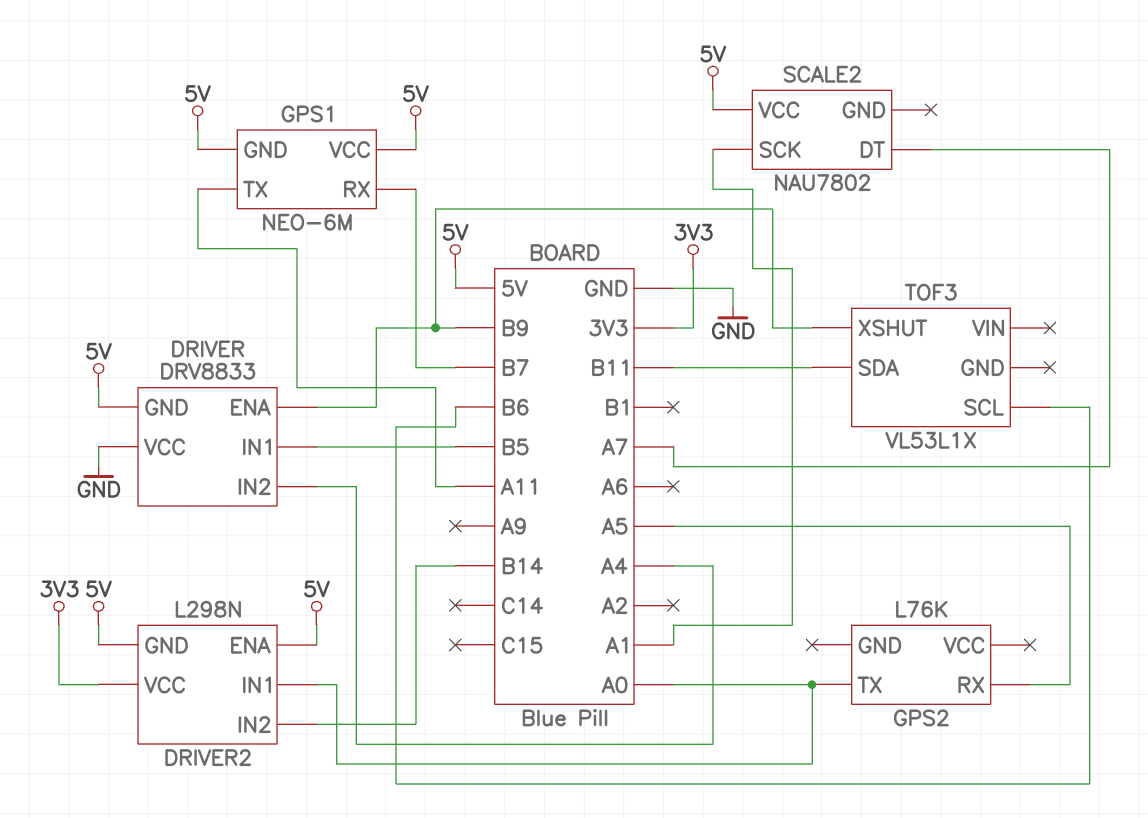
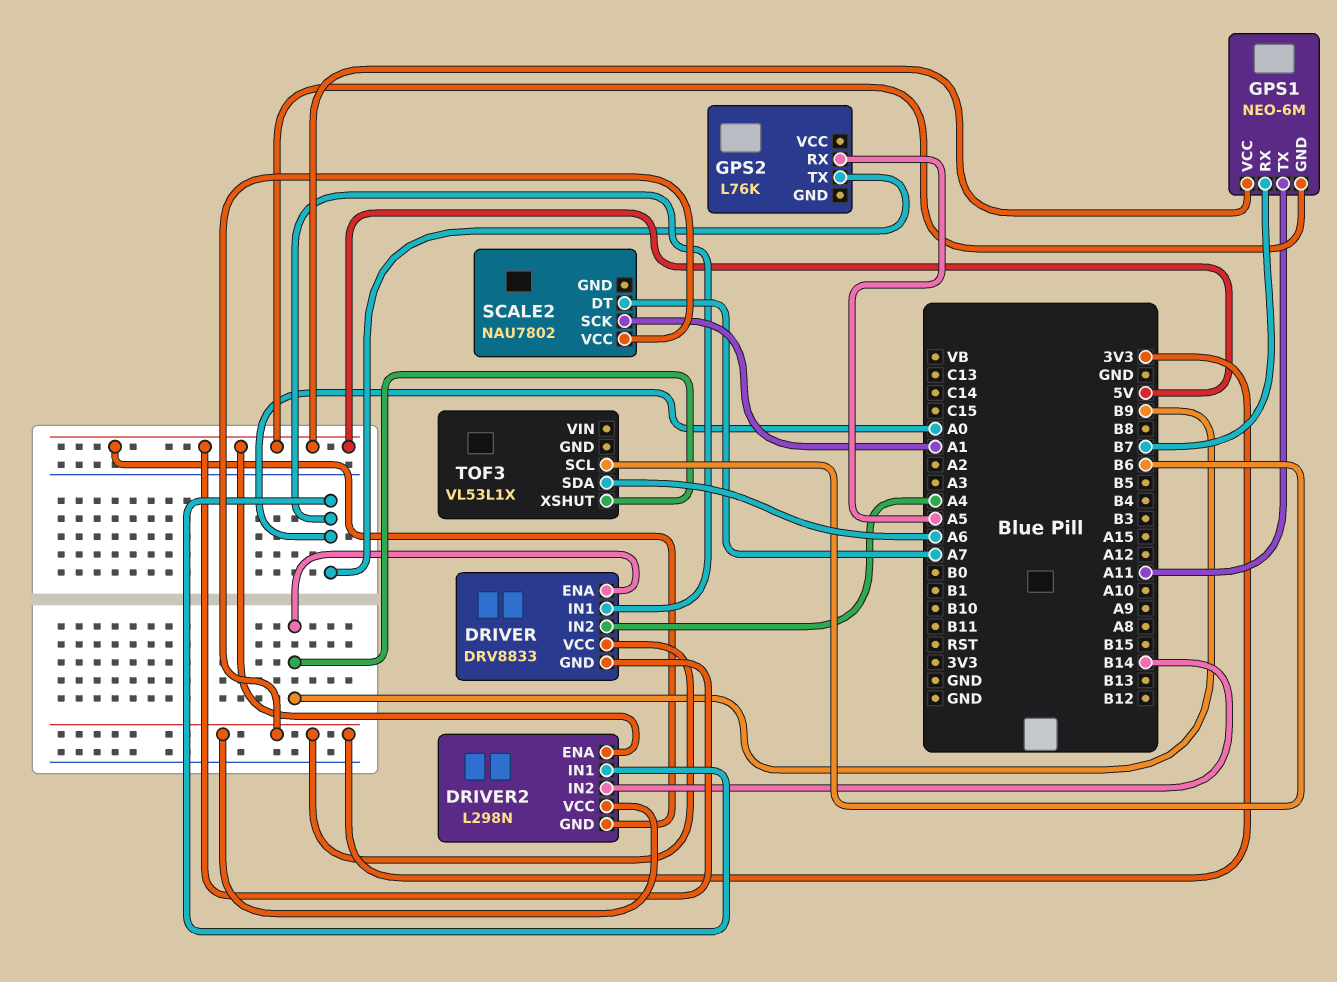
DRIVER pin IN1: B5 -> A0
DRIVER pin VCC: GND -> 3V3
SCALE2 pin VCC: 5V -> 3V3
TOF3 pin SDA: B11 -> A6

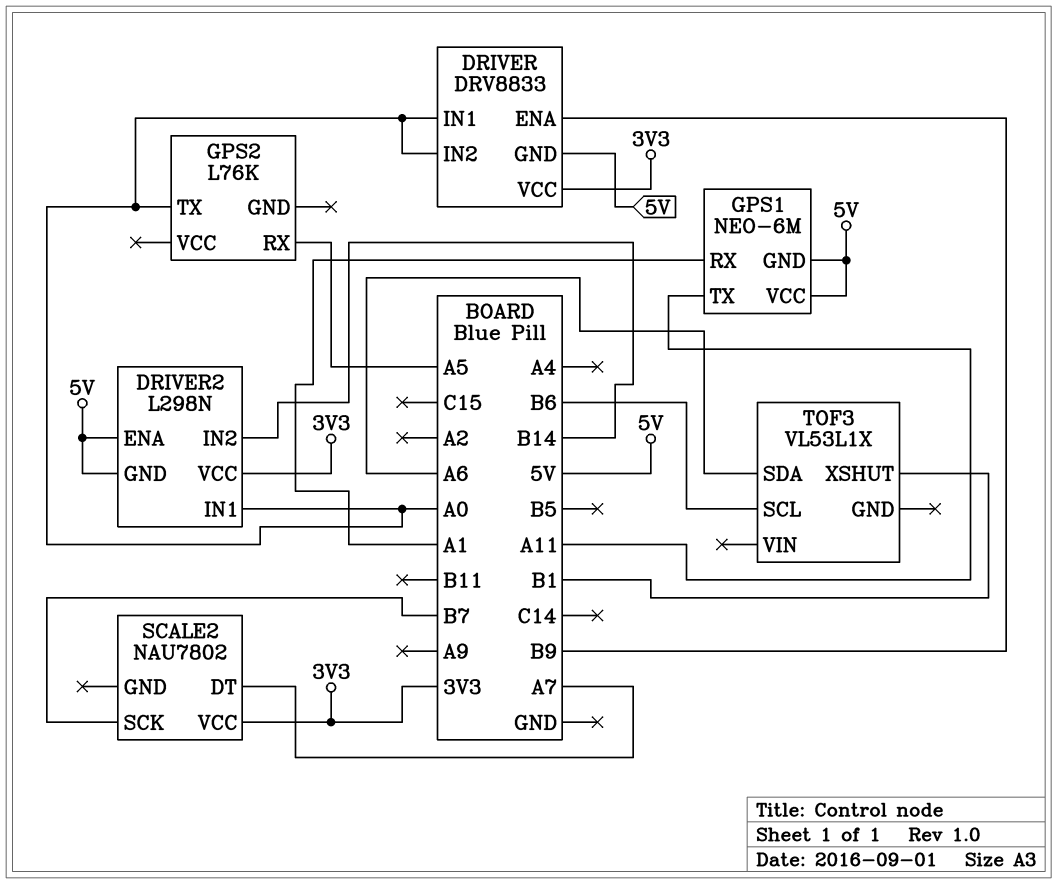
DRIVER pin IN2: A4 -> A0
GPS1 pin RX: B7 -> A1
SCALE2 pin SCK: A1 -> B7
TOF3 pin XSHUT: B9 -> B1

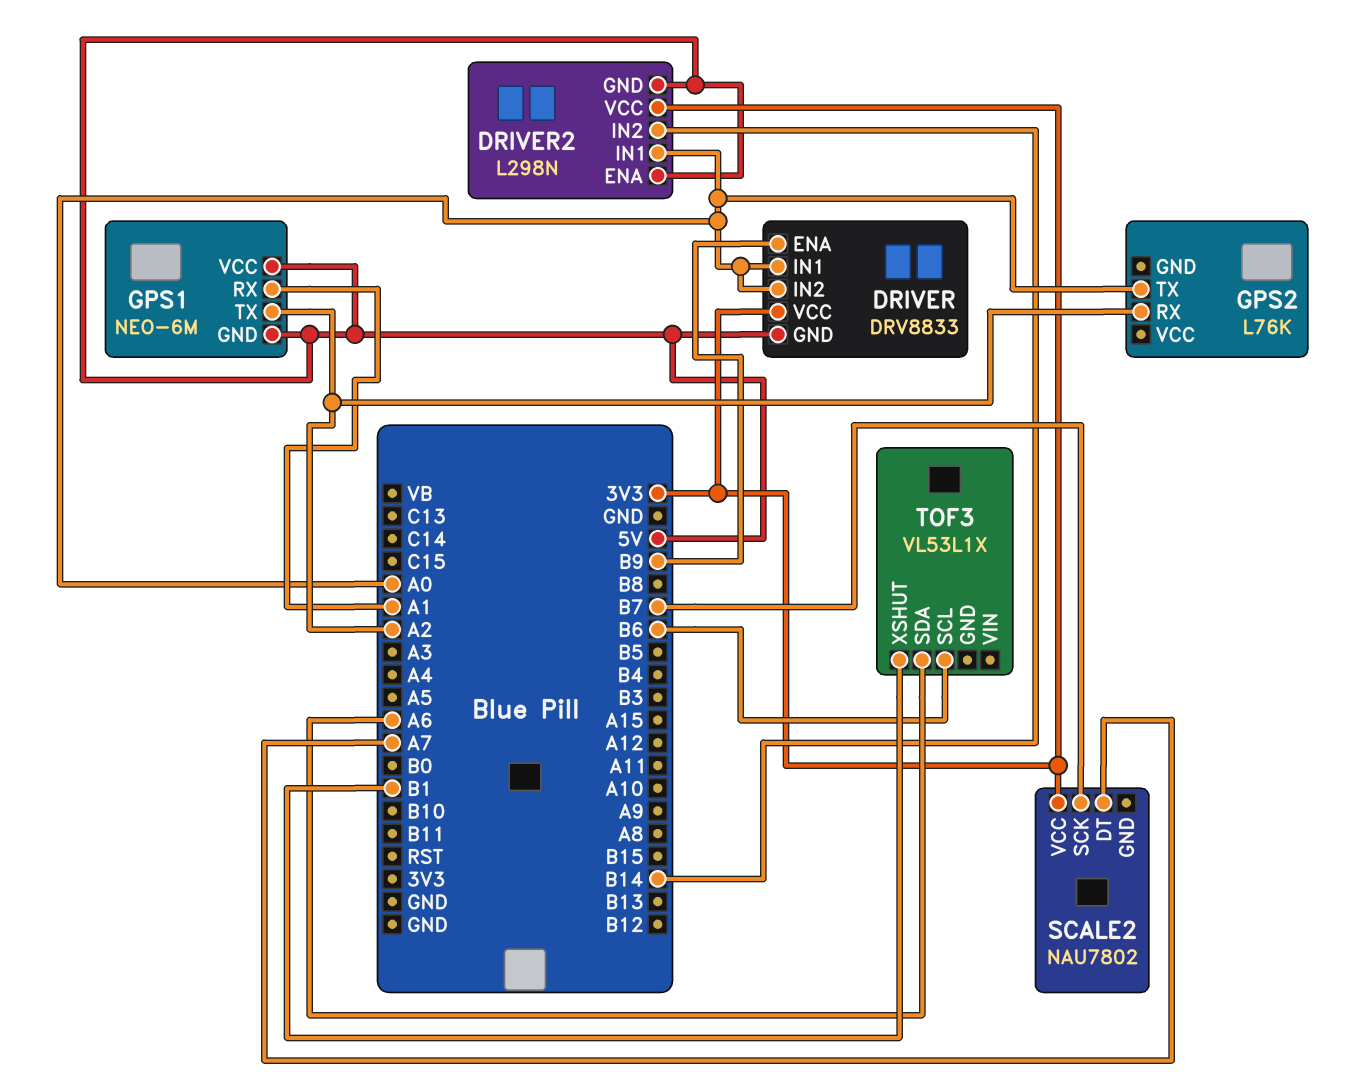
GPS1 pin TX: A11 -> A2
GPS2 pin RX: A5 -> A2

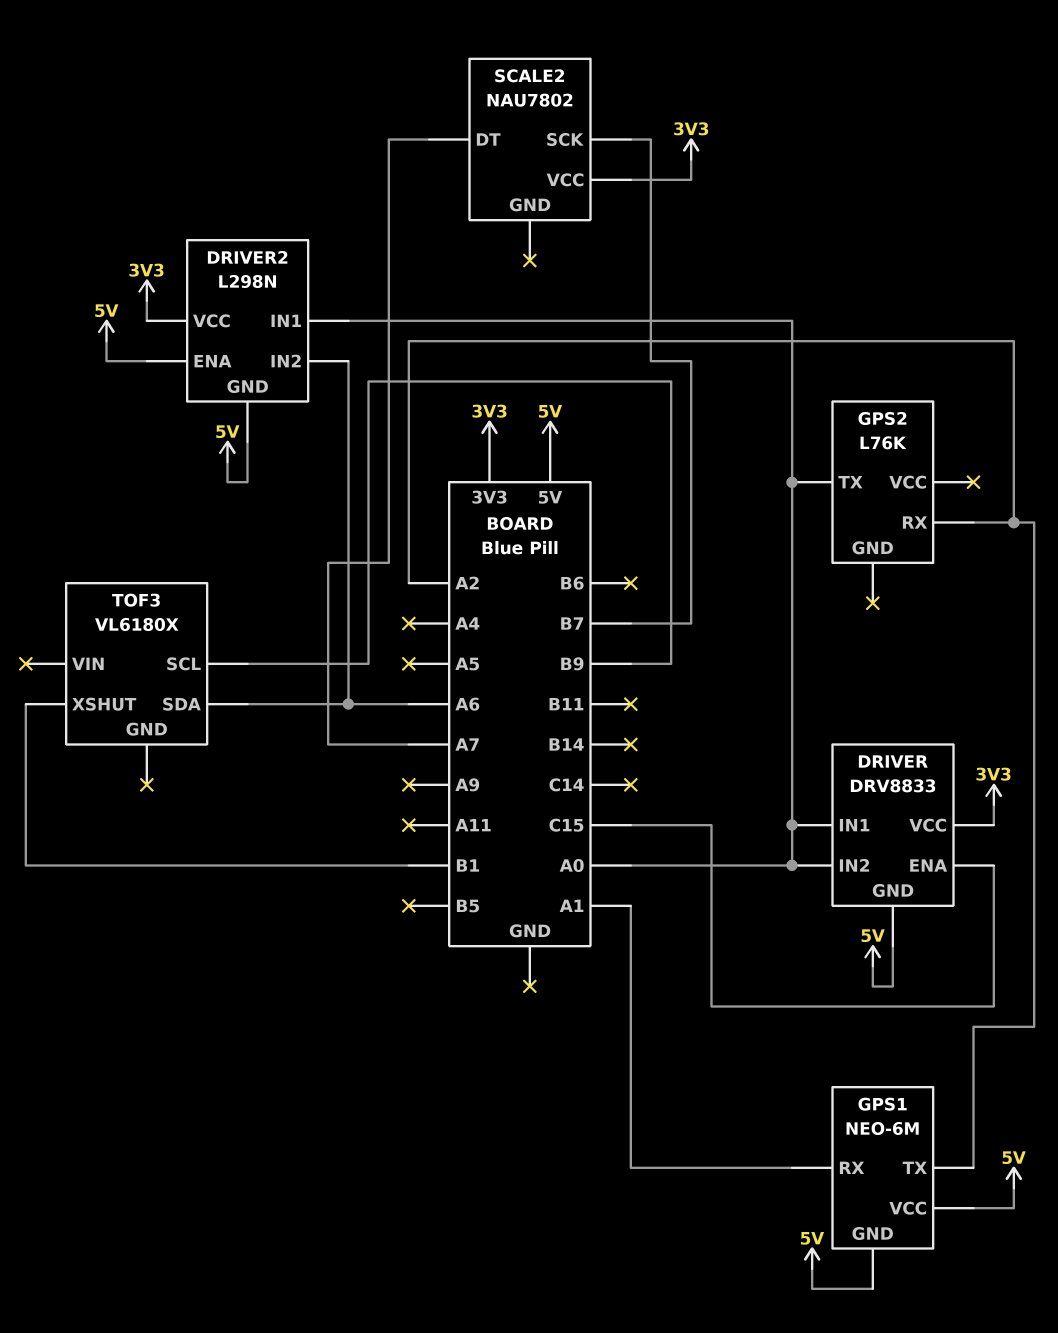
DRIVER pin ENA: B9 -> C15
DRIVER2 pin IN2: B14 -> A6
TOF3: VL53L1X -> VL6180X
TOF3 pin SCL: B6 -> B9

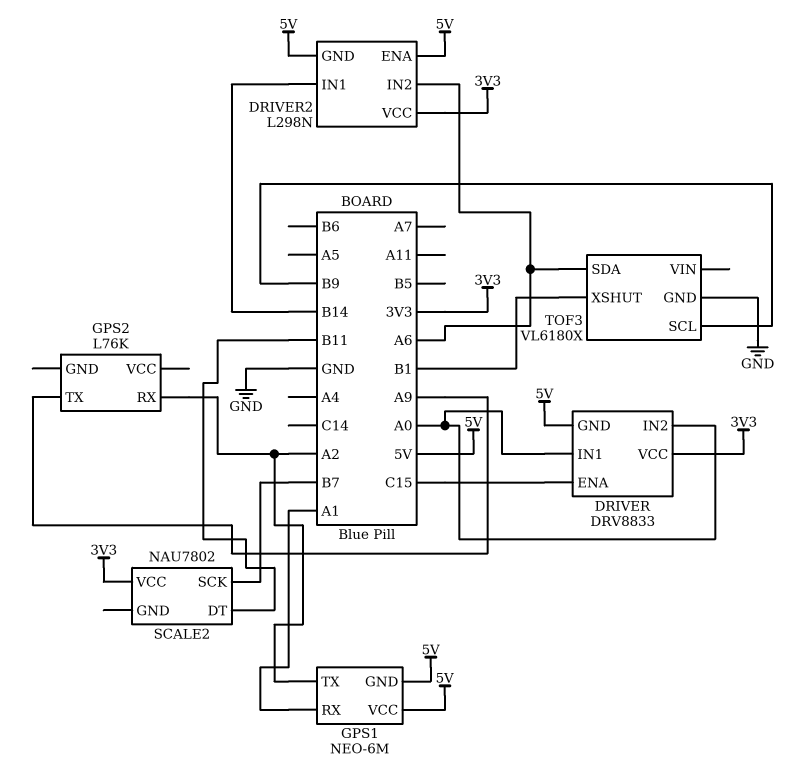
DRIVER2 pin IN1: A0 -> B14
GPS2 pin TX: A0 -> A9
SCALE2 pin DT: A7 -> B11
TOF3 pin GND: none -> GND

